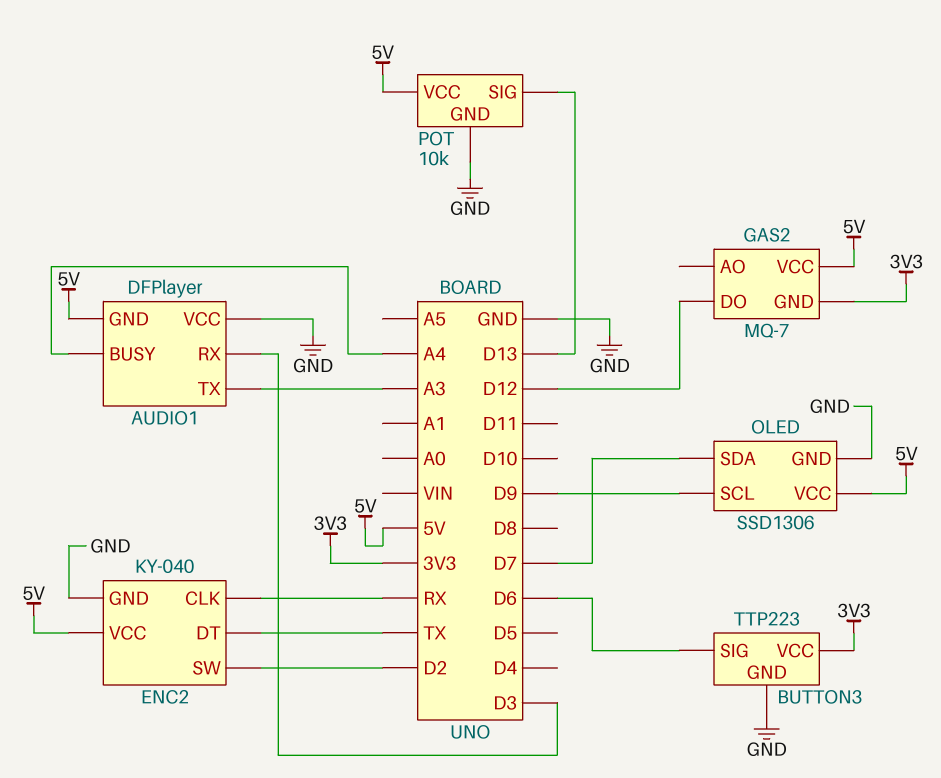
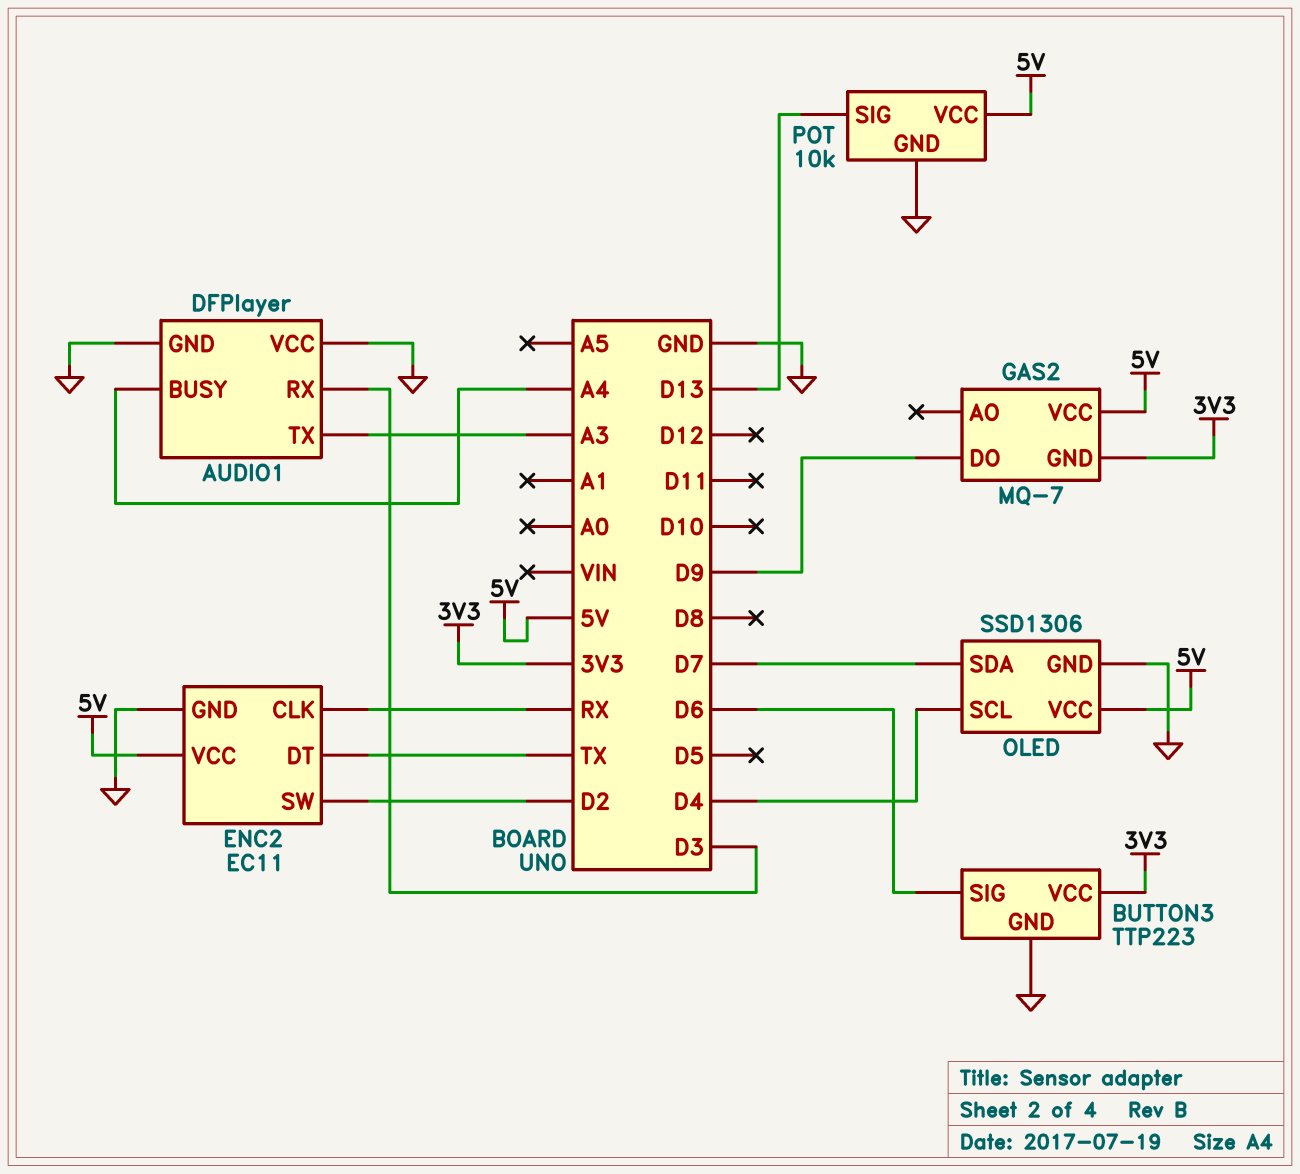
AUDIO1 pin GND: 5V -> GND
ENC2: KY-040 -> EC11
GAS2 pin DO: D12 -> D9
OLED pin SCL: D9 -> D4

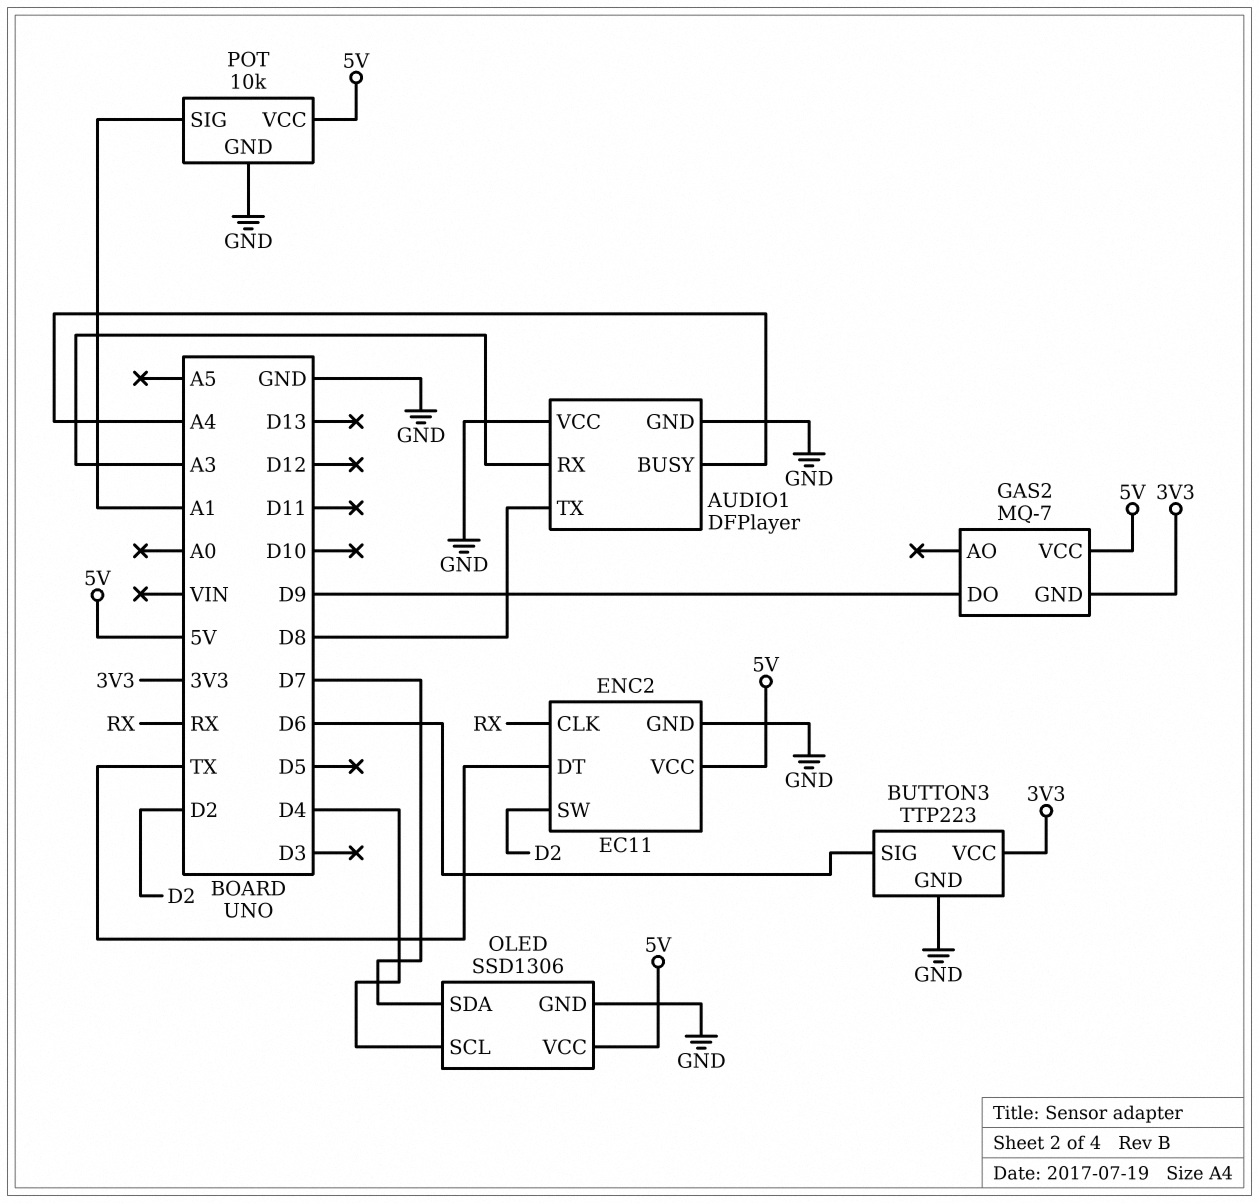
AUDIO1 pin RX: D3 -> A3
AUDIO1 pin TX: A3 -> D8
POT pin SIG: D13 -> A1

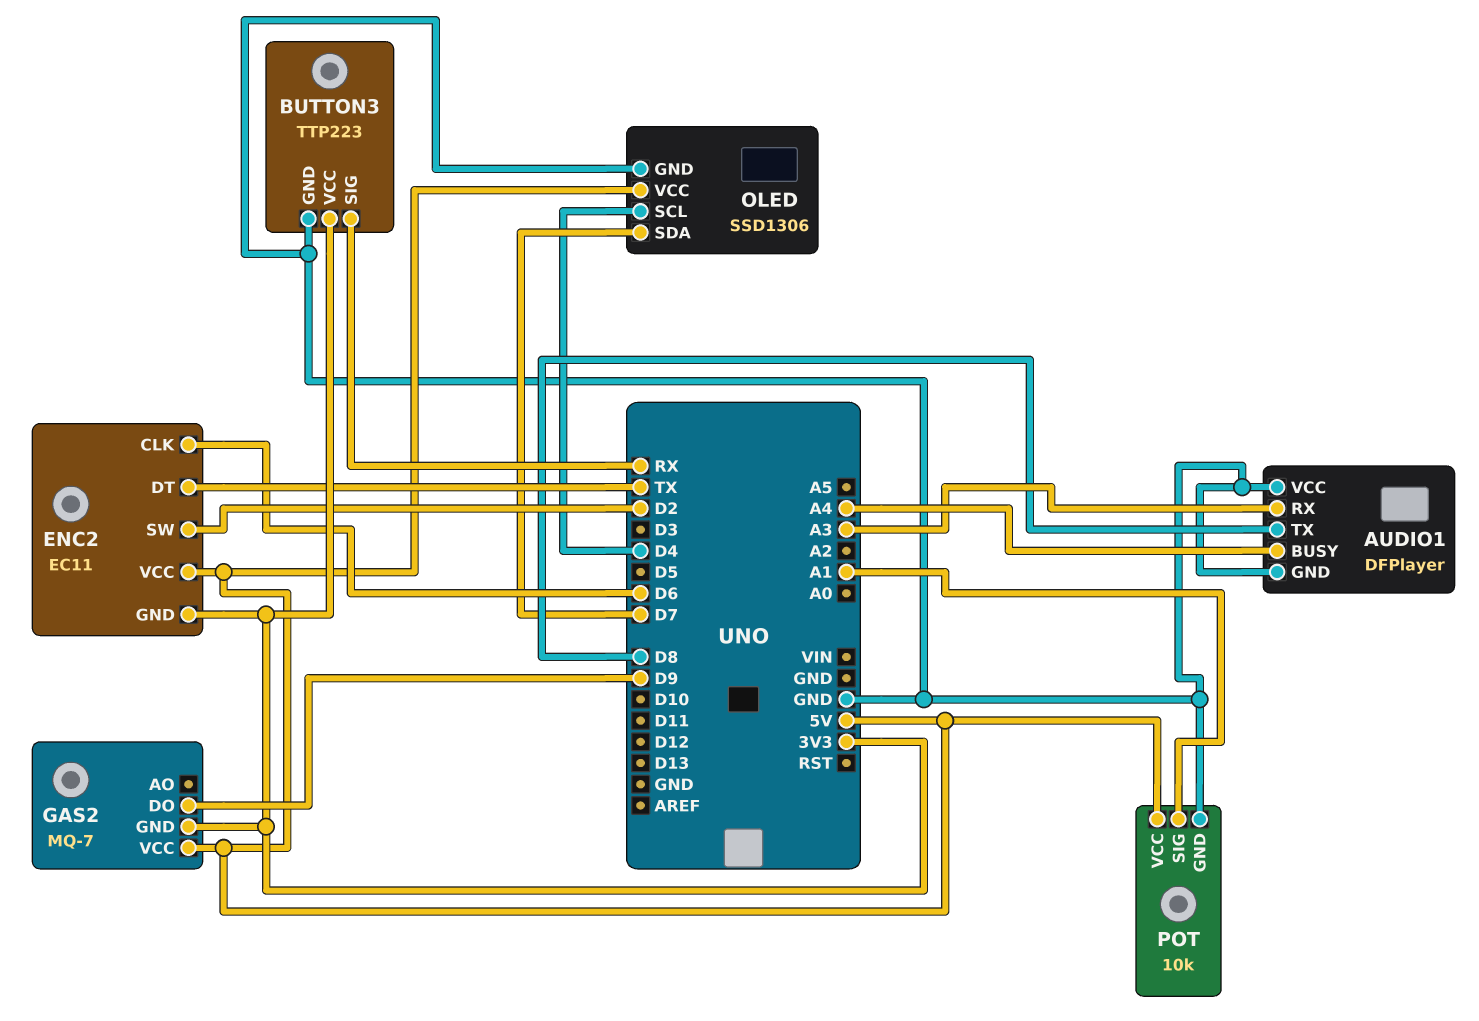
BUTTON3 pin SIG: D6 -> RX
ENC2 pin CLK: RX -> D6
ENC2 pin GND: GND -> 3V3

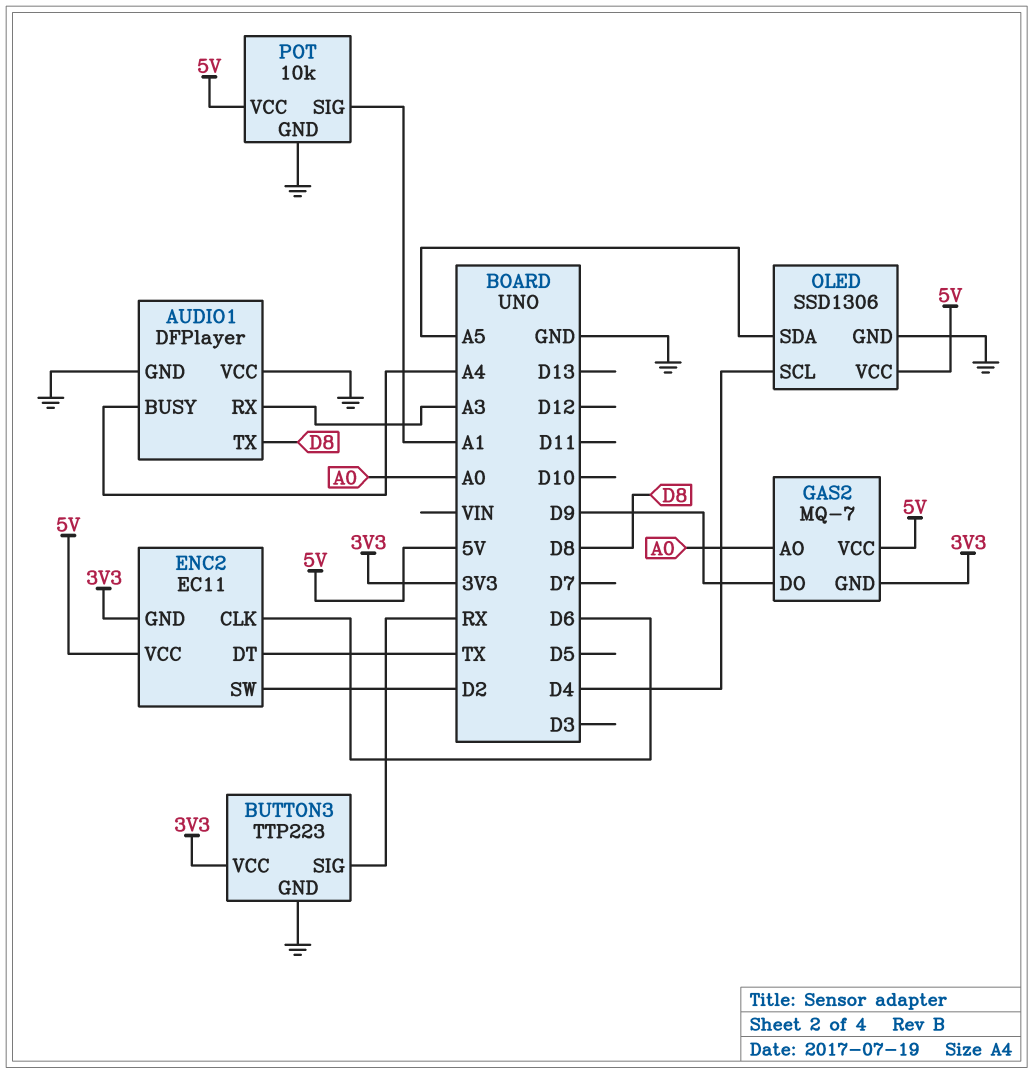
GAS2 pin AO: none -> A0
OLED pin SDA: D7 -> A5

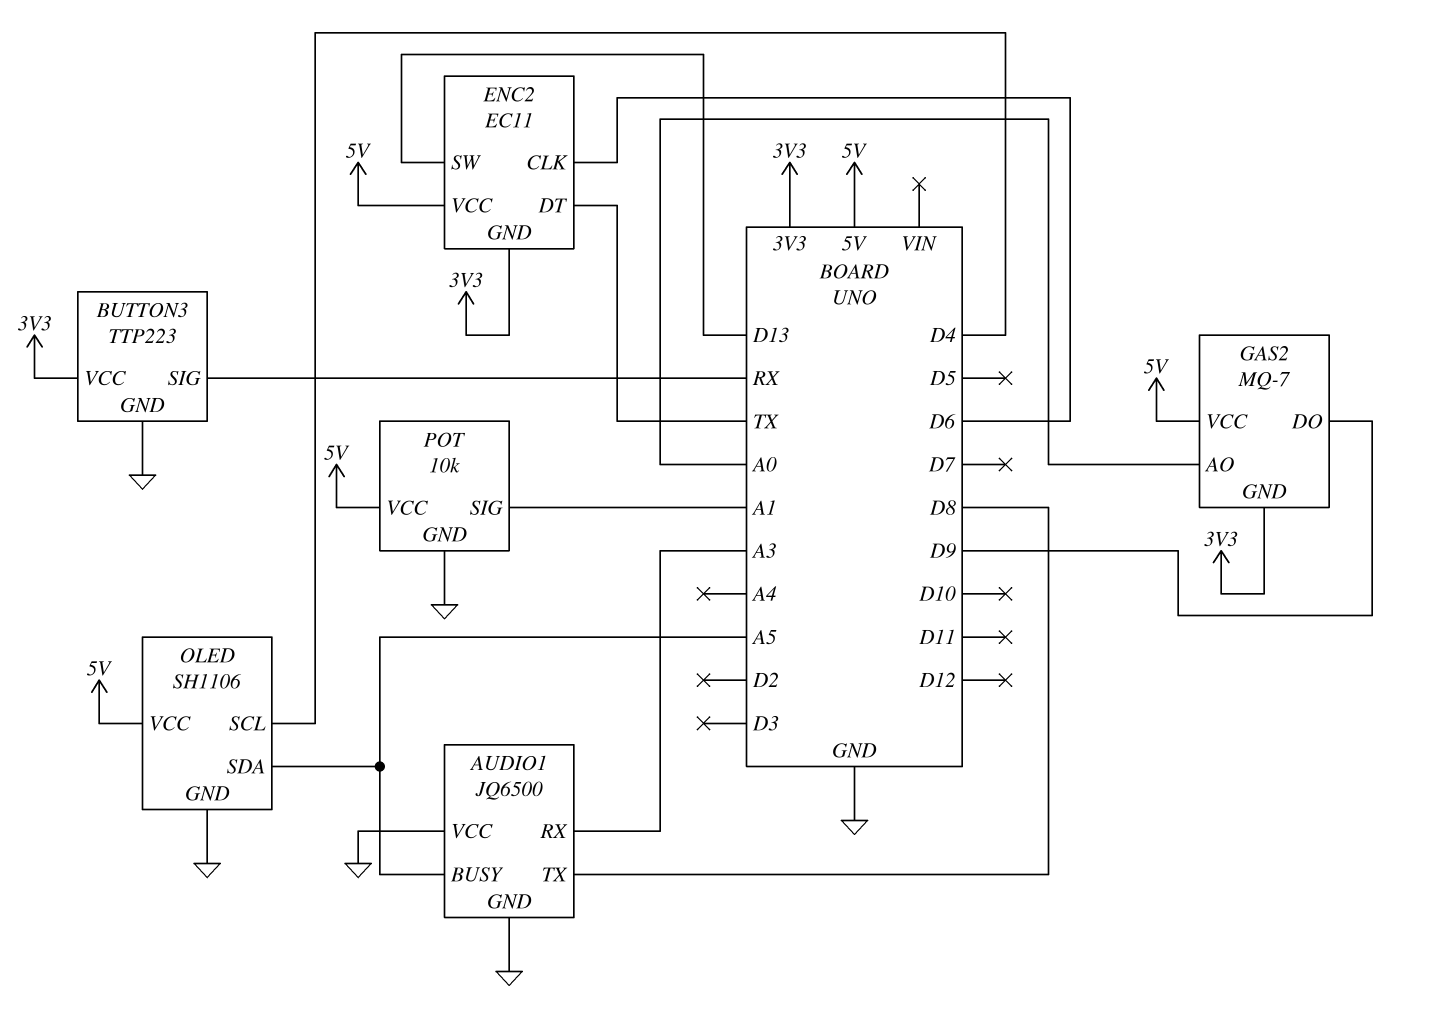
AUDIO1: DFPlayer -> JQ6500
AUDIO1 pin BUSY: A4 -> A5
ENC2 pin SW: D2 -> D13
OLED: SSD1306 -> SH1106

